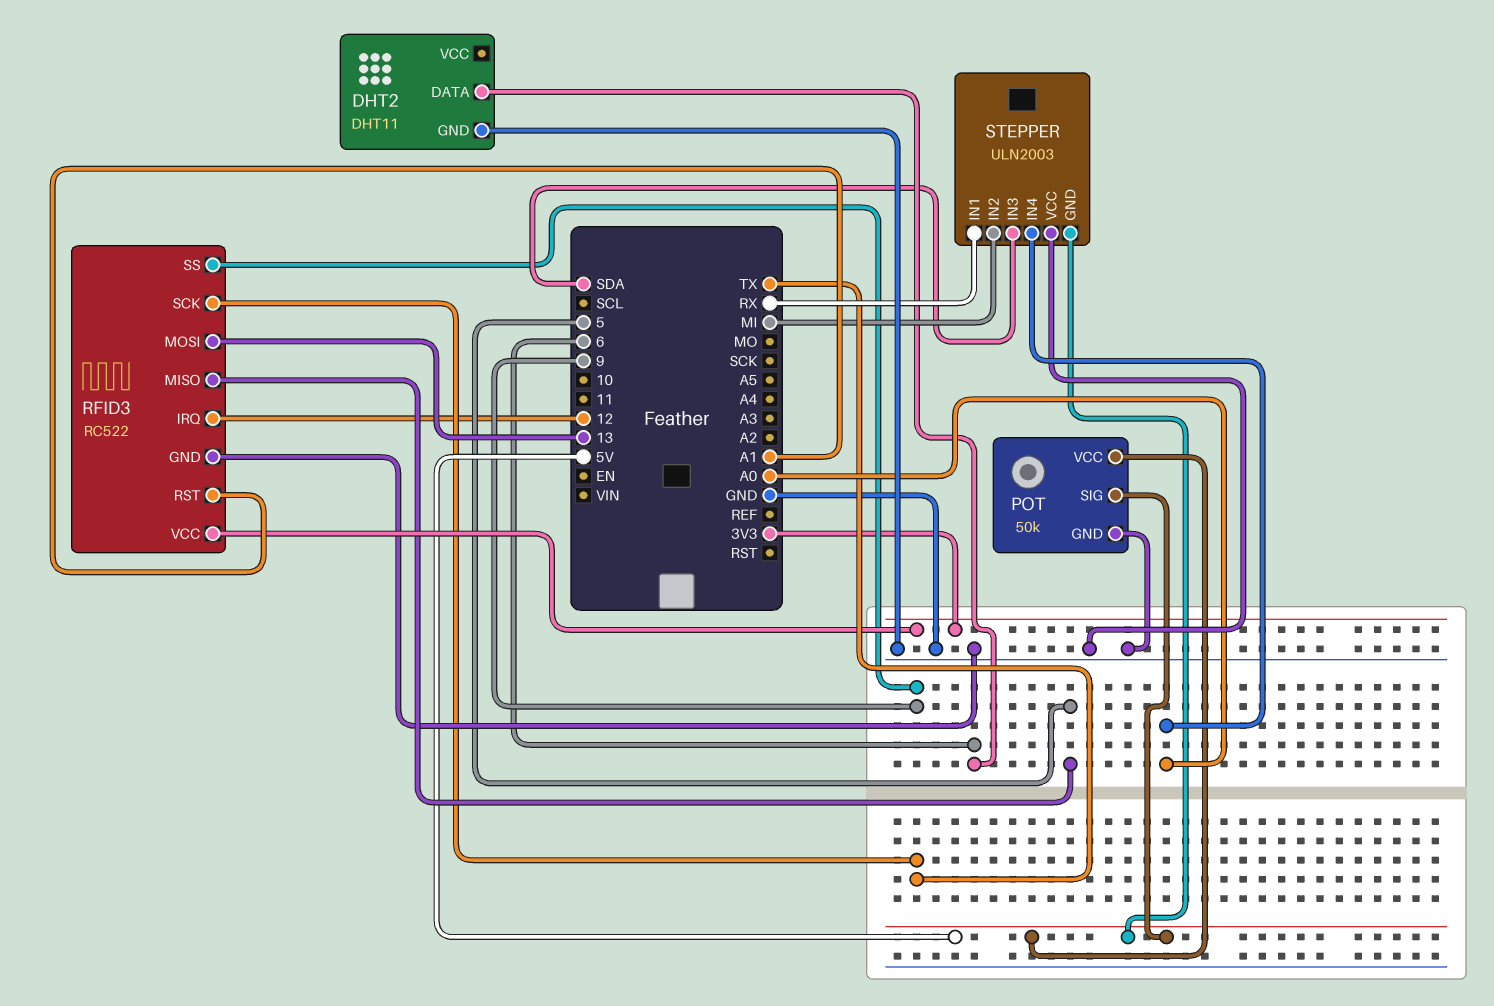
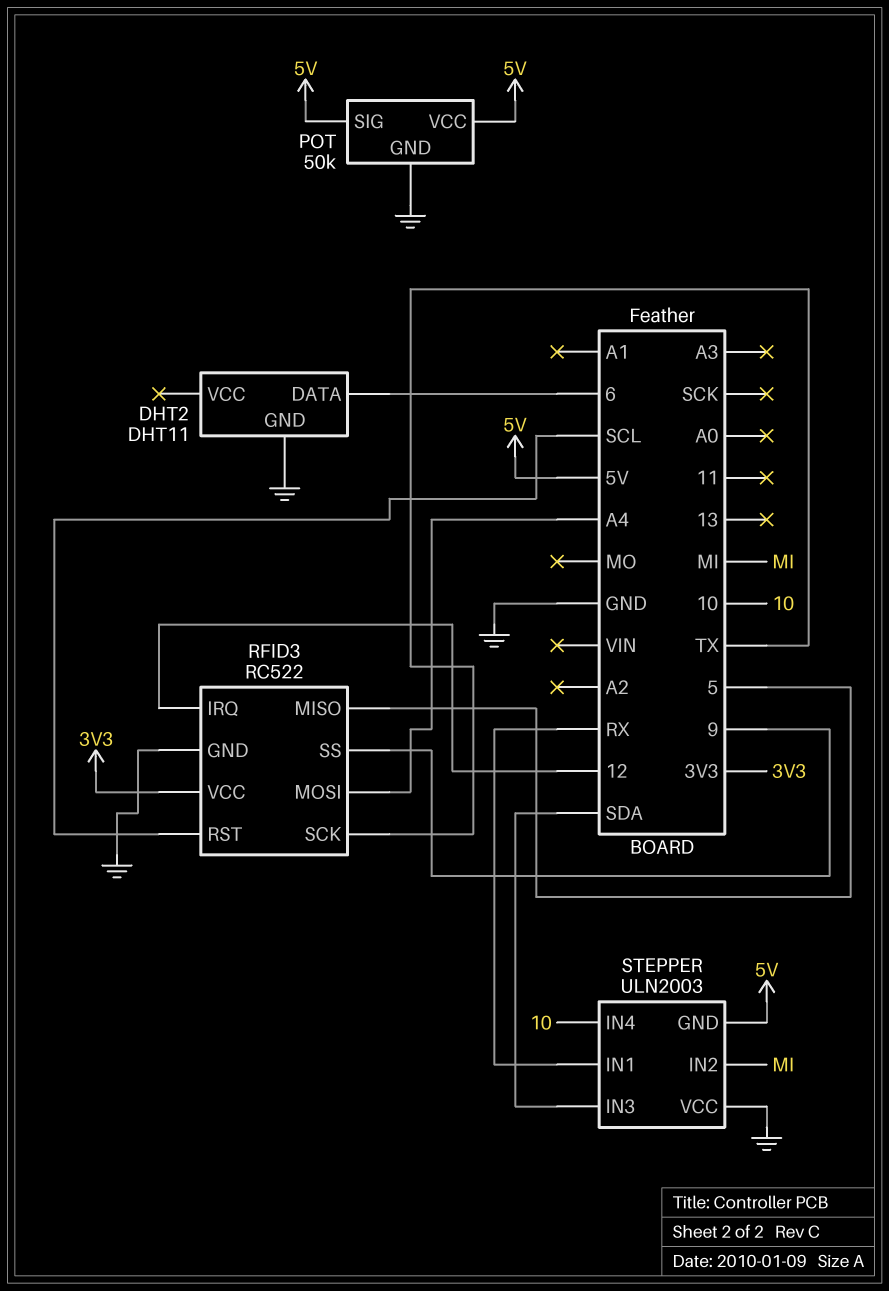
RFID3 pin MOSI: 13 -> A4
RFID3 pin RST: A1 -> SCL
STEPPER pin IN4: A0 -> 10

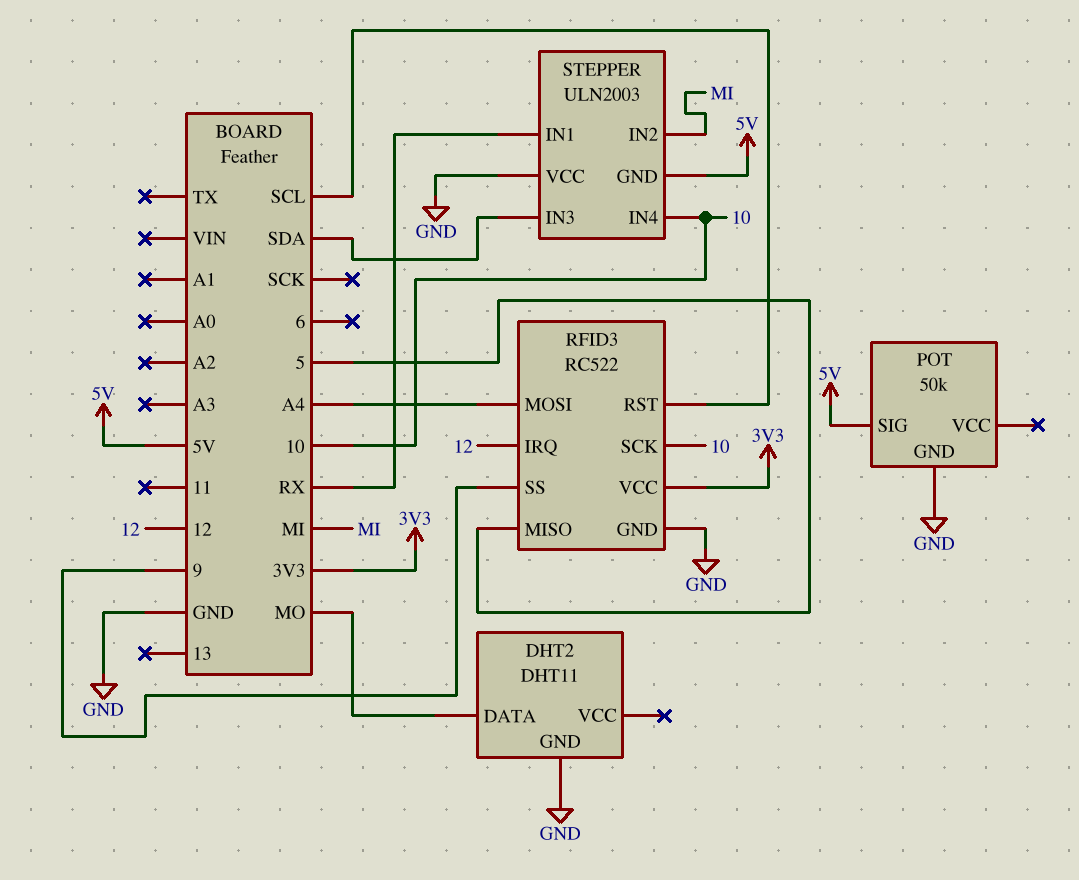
DHT2 pin DATA: 6 -> MO
POT pin VCC: 5V -> none
RFID3 pin SCK: TX -> 10

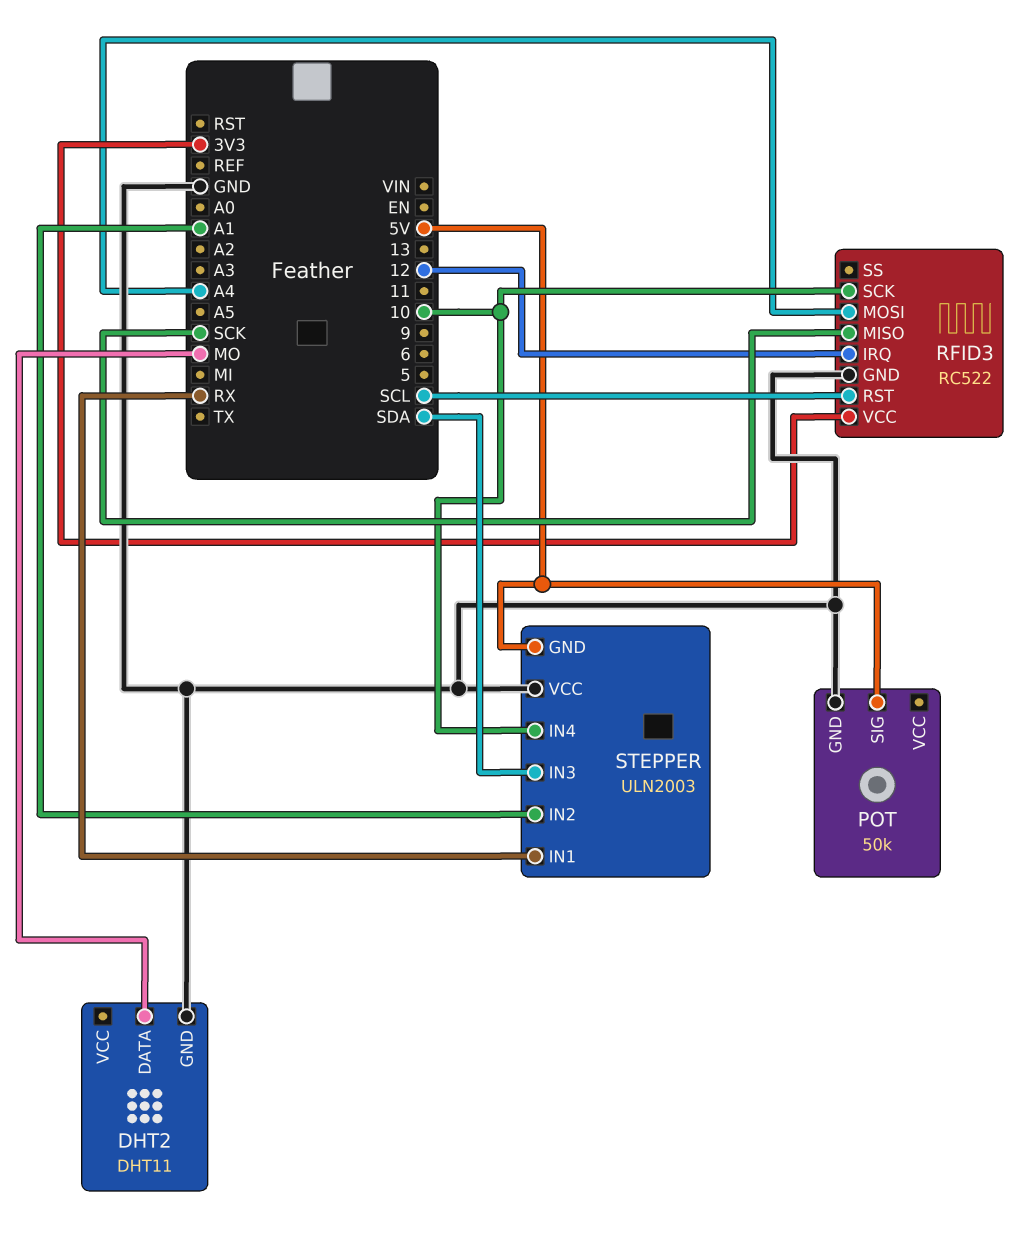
RFID3 pin MISO: 5 -> SCK
RFID3 pin SS: 9 -> none
STEPPER pin IN2: MI -> A1

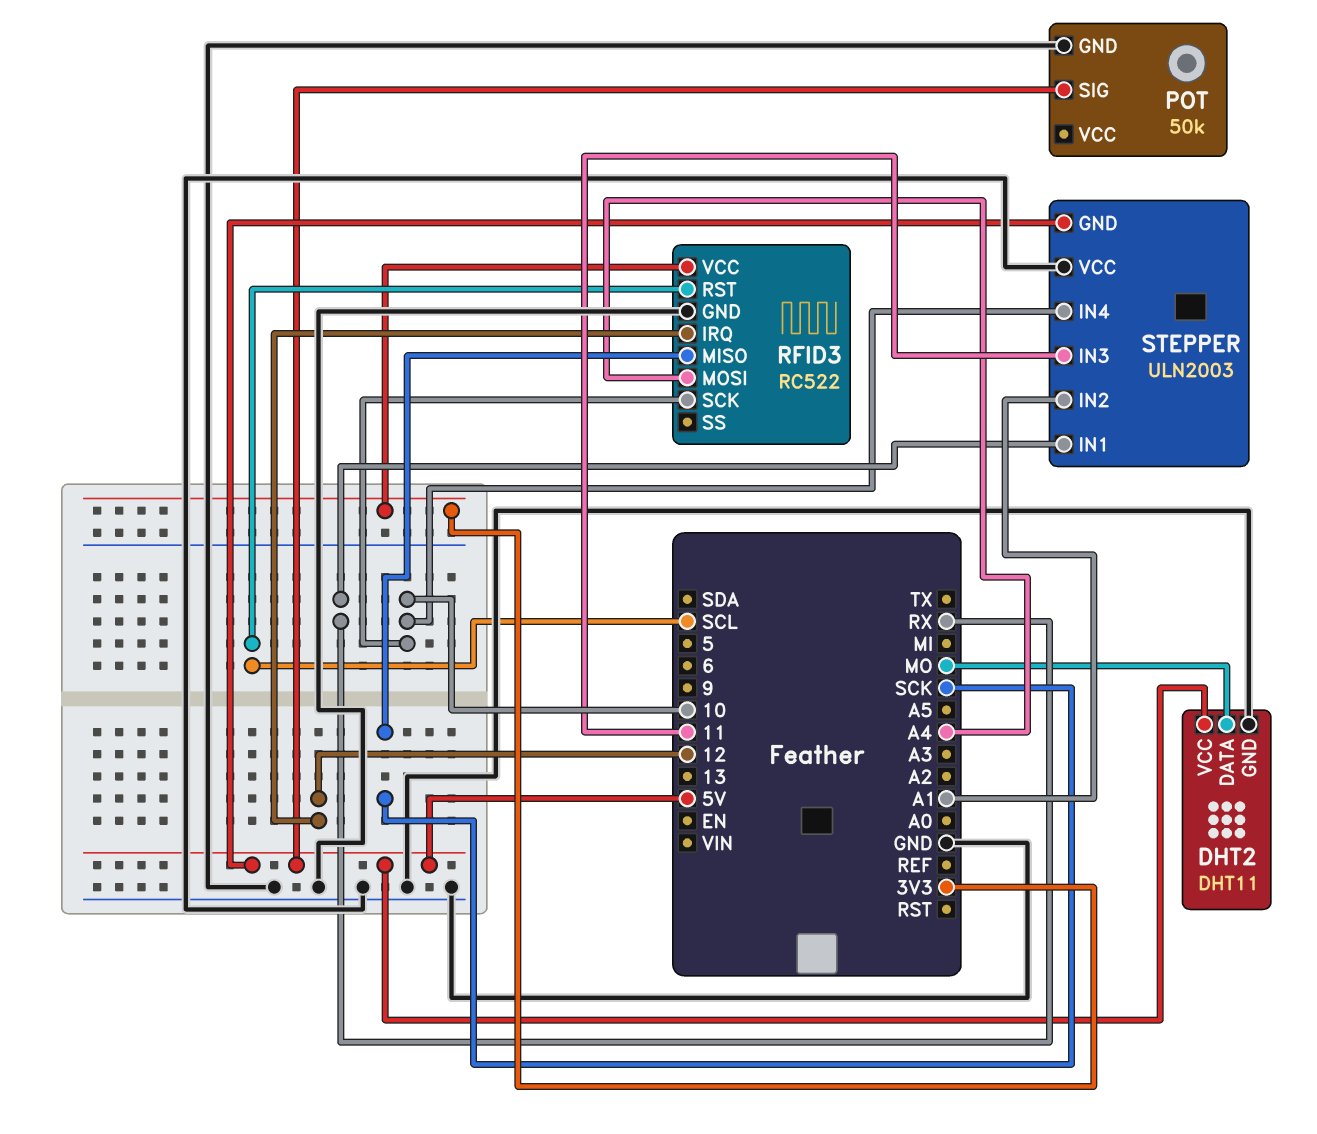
DHT2 pin VCC: none -> 5V
STEPPER pin IN3: SDA -> 11

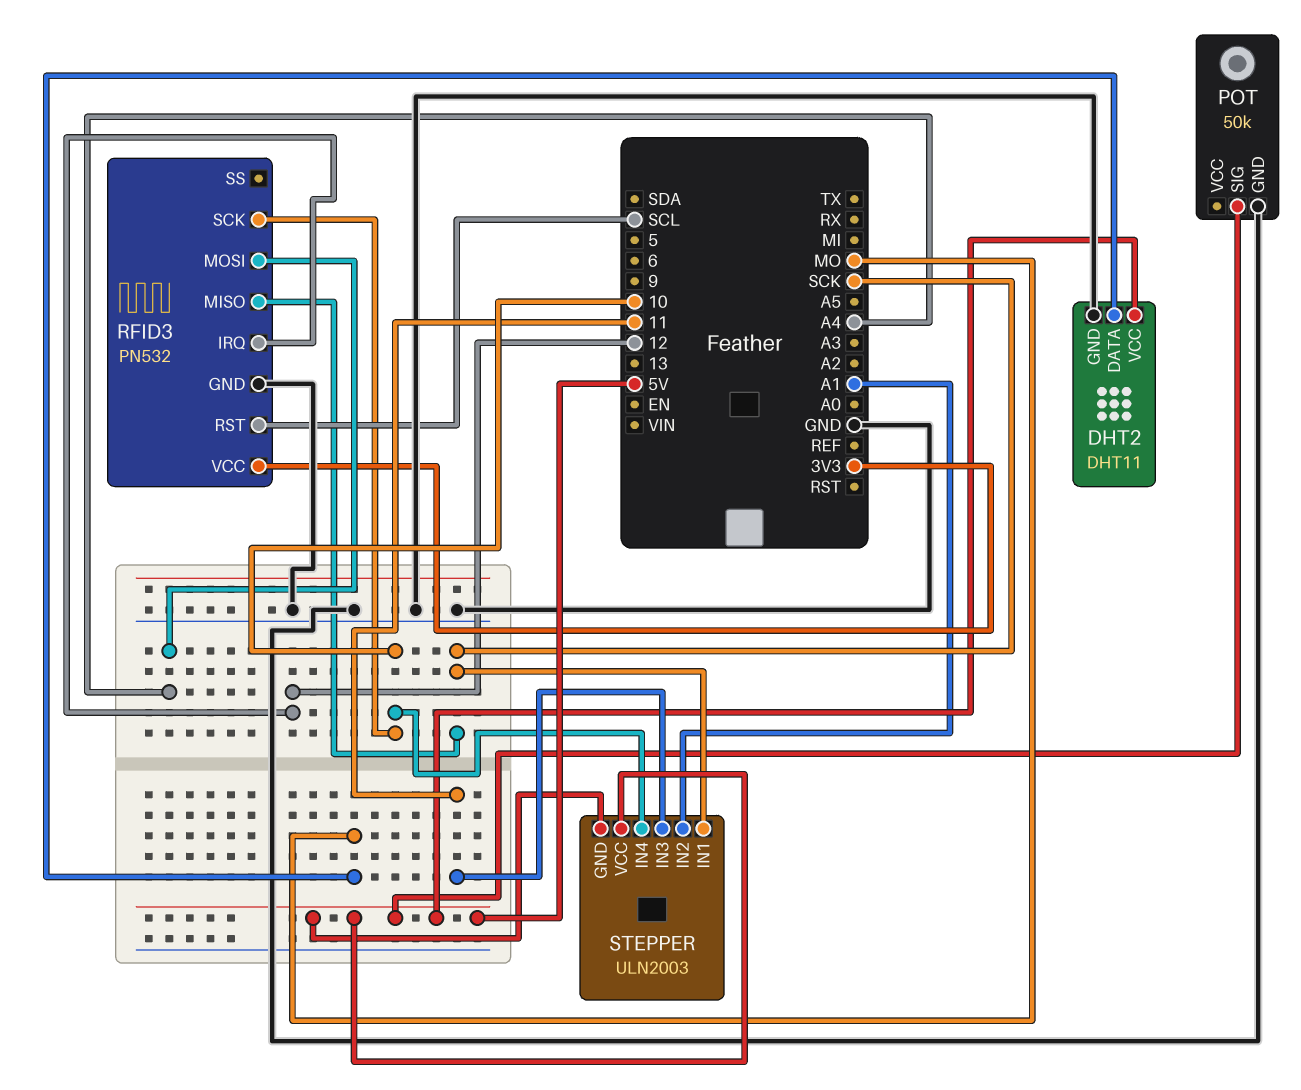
RFID3: RC522 -> PN532
STEPPER pin IN1: RX -> SCK
STEPPER pin VCC: GND -> 5V

